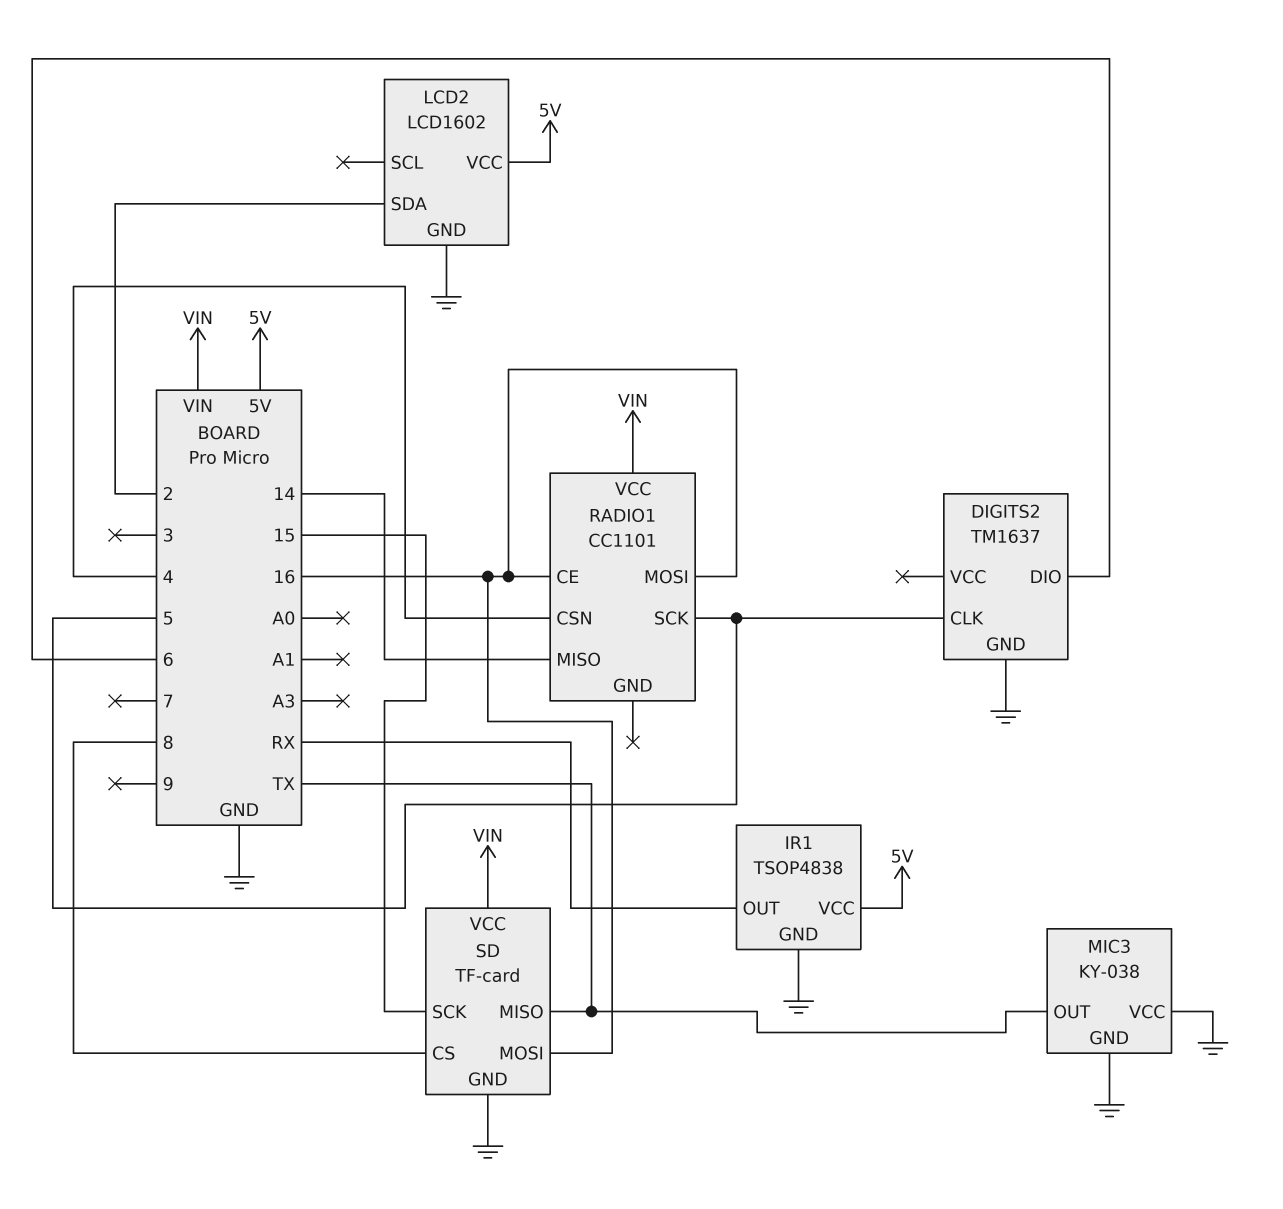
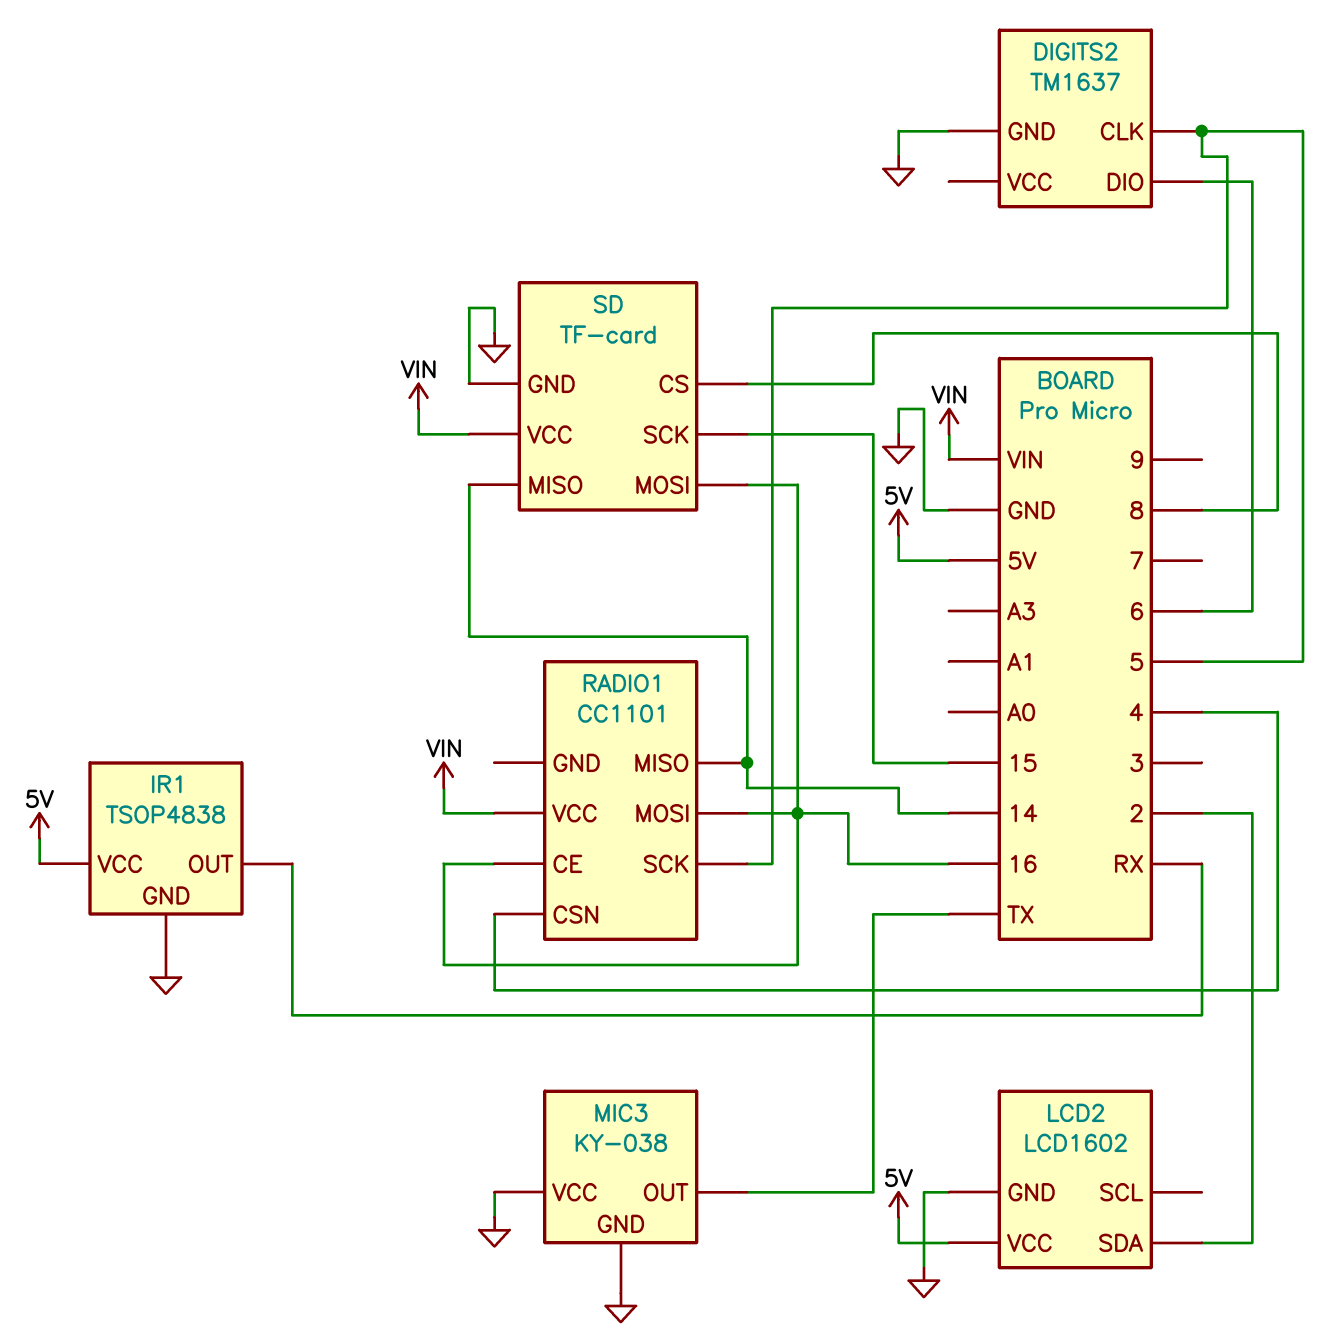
SD pin MISO: TX -> 14

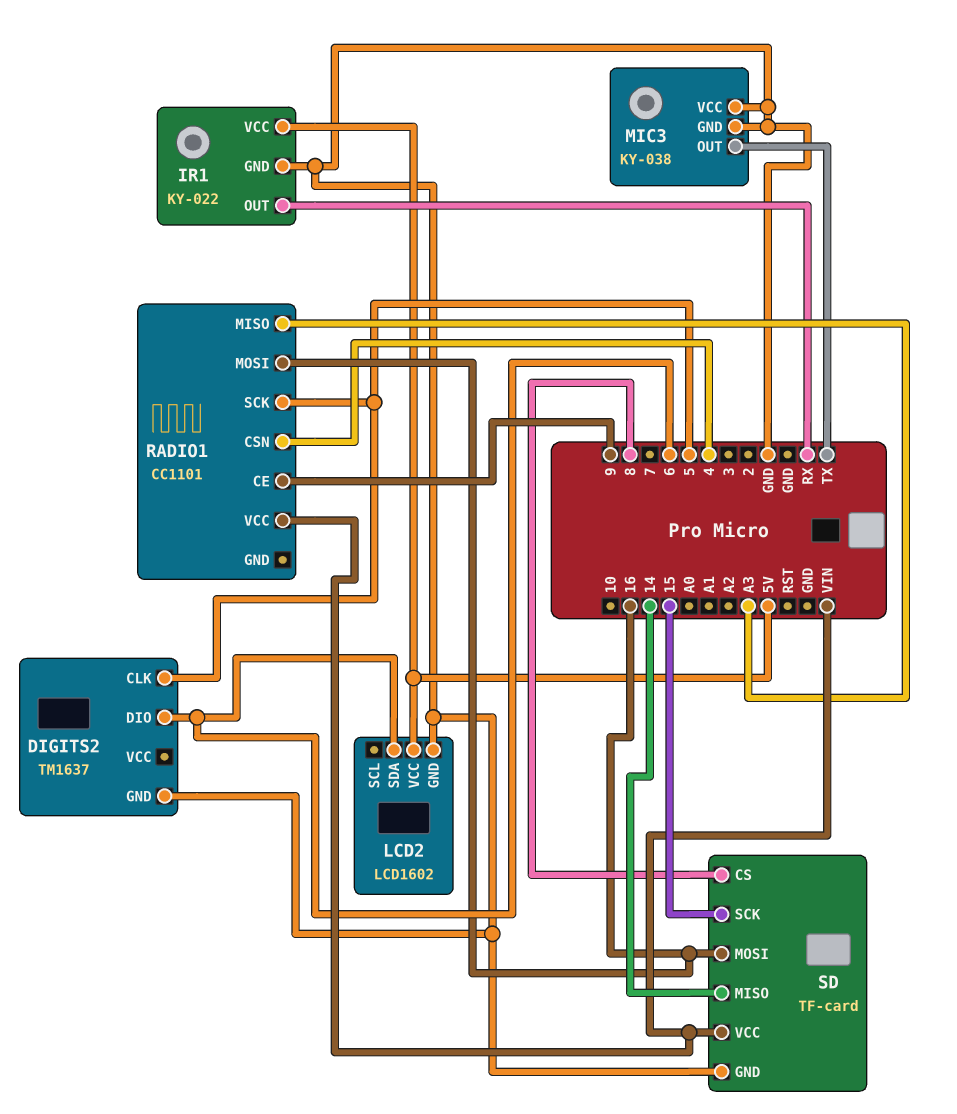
IR1: TSOP4838 -> KY-022
LCD2 pin SDA: 2 -> 6
RADIO1 pin CE: 16 -> 9
RADIO1 pin MISO: 14 -> A3

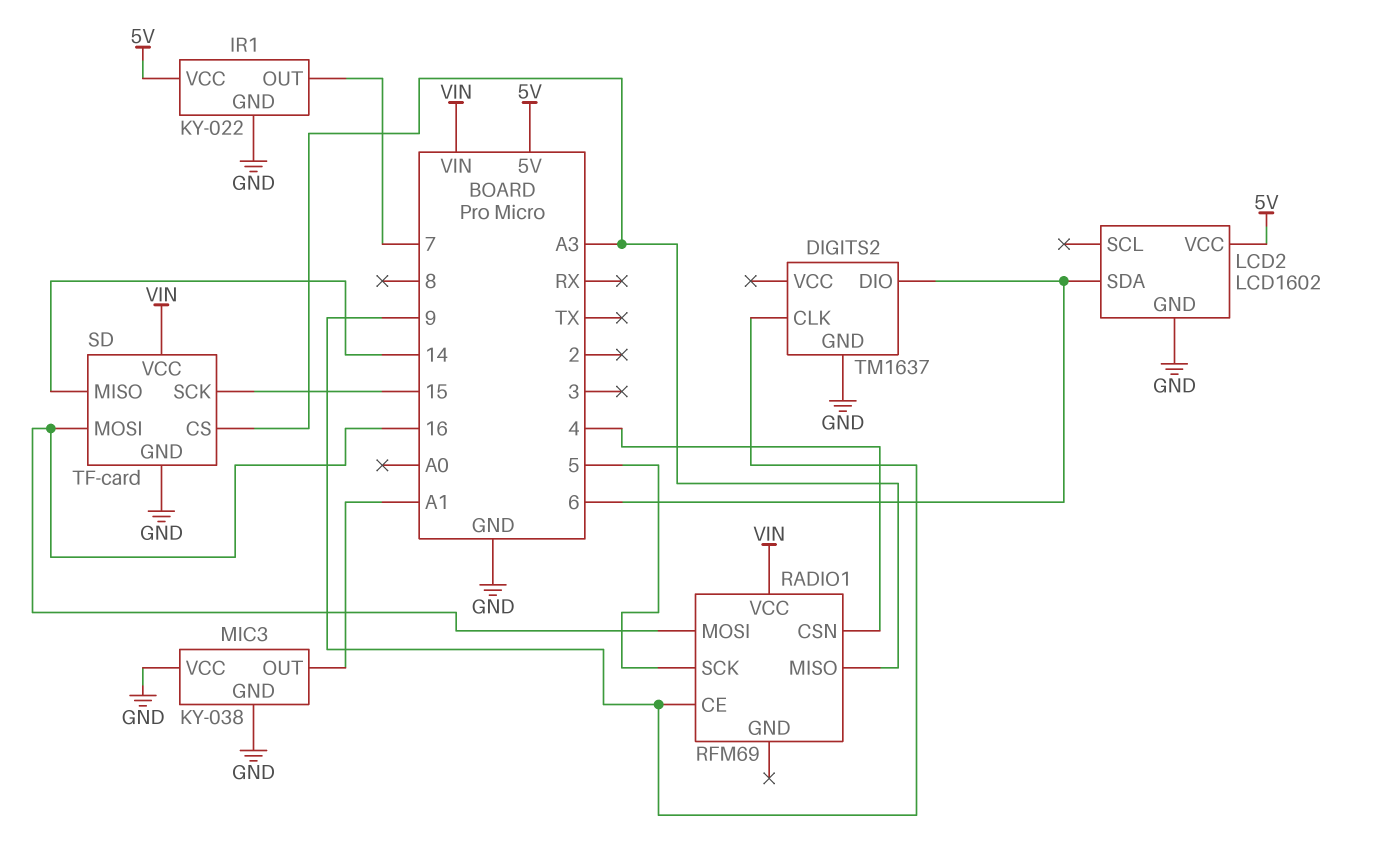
DIGITS2 pin CLK: 5 -> 9
IR1 pin OUT: RX -> 7
MIC3 pin OUT: TX -> A1
RADIO1: CC1101 -> RFM69
SD pin CS: 8 -> A3

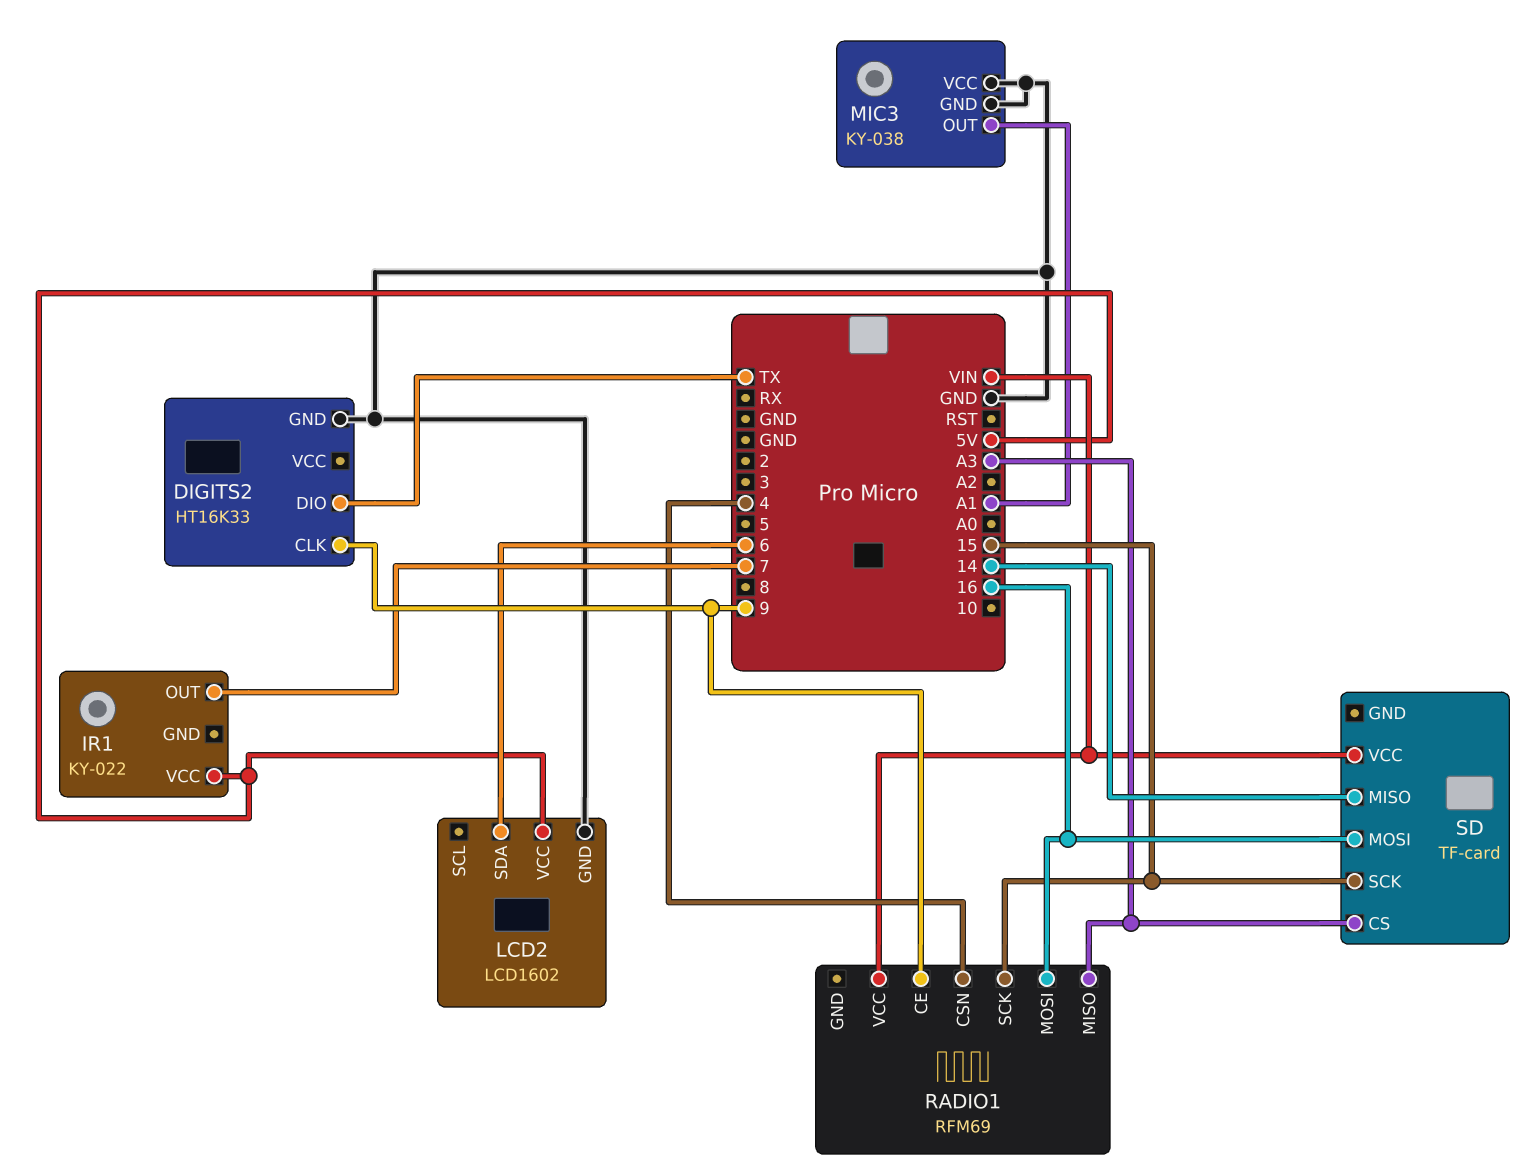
DIGITS2: TM1637 -> HT16K33
DIGITS2 pin DIO: 6 -> TX
IR1 pin GND: GND -> none
RADIO1 pin SCK: 5 -> 15
SD pin GND: GND -> none

